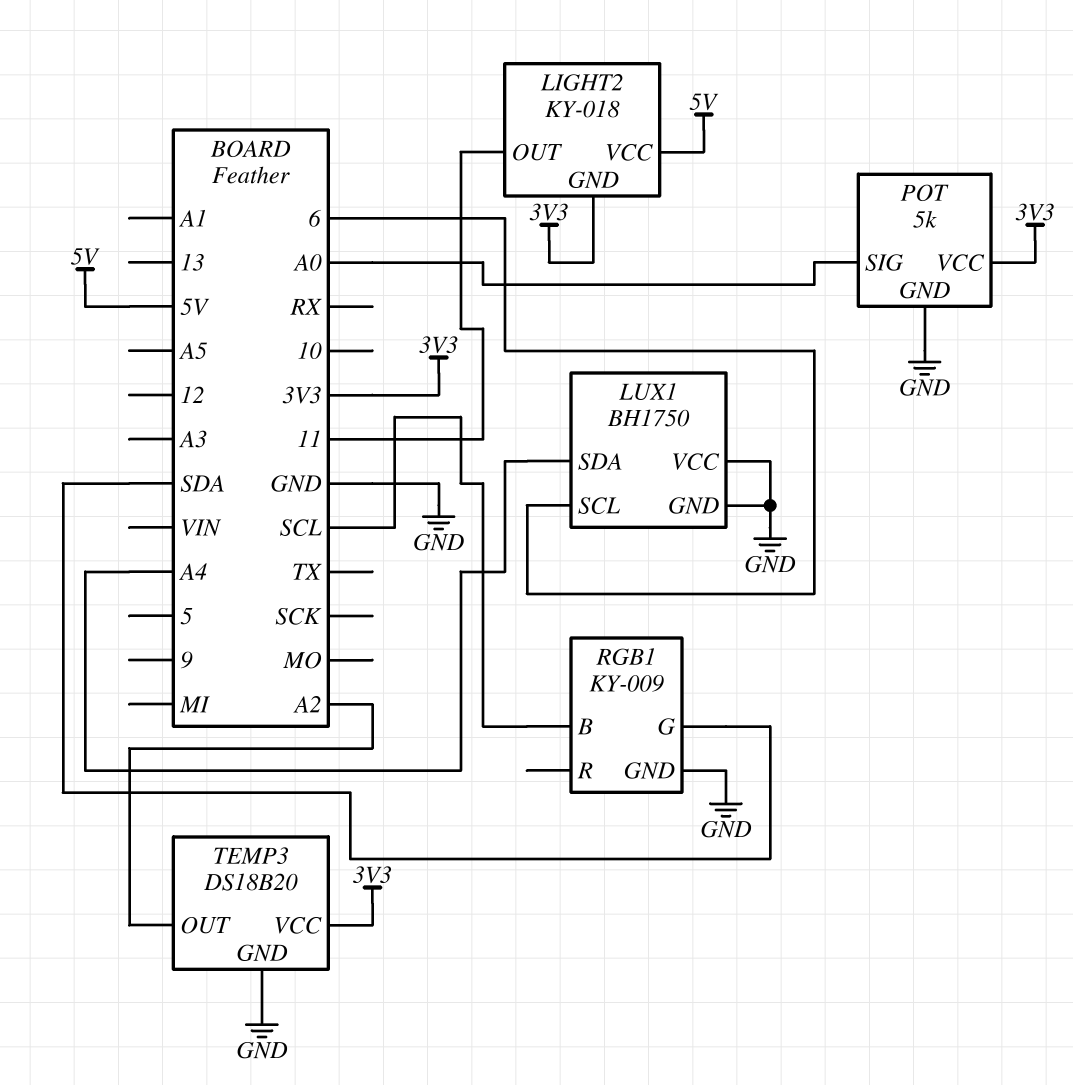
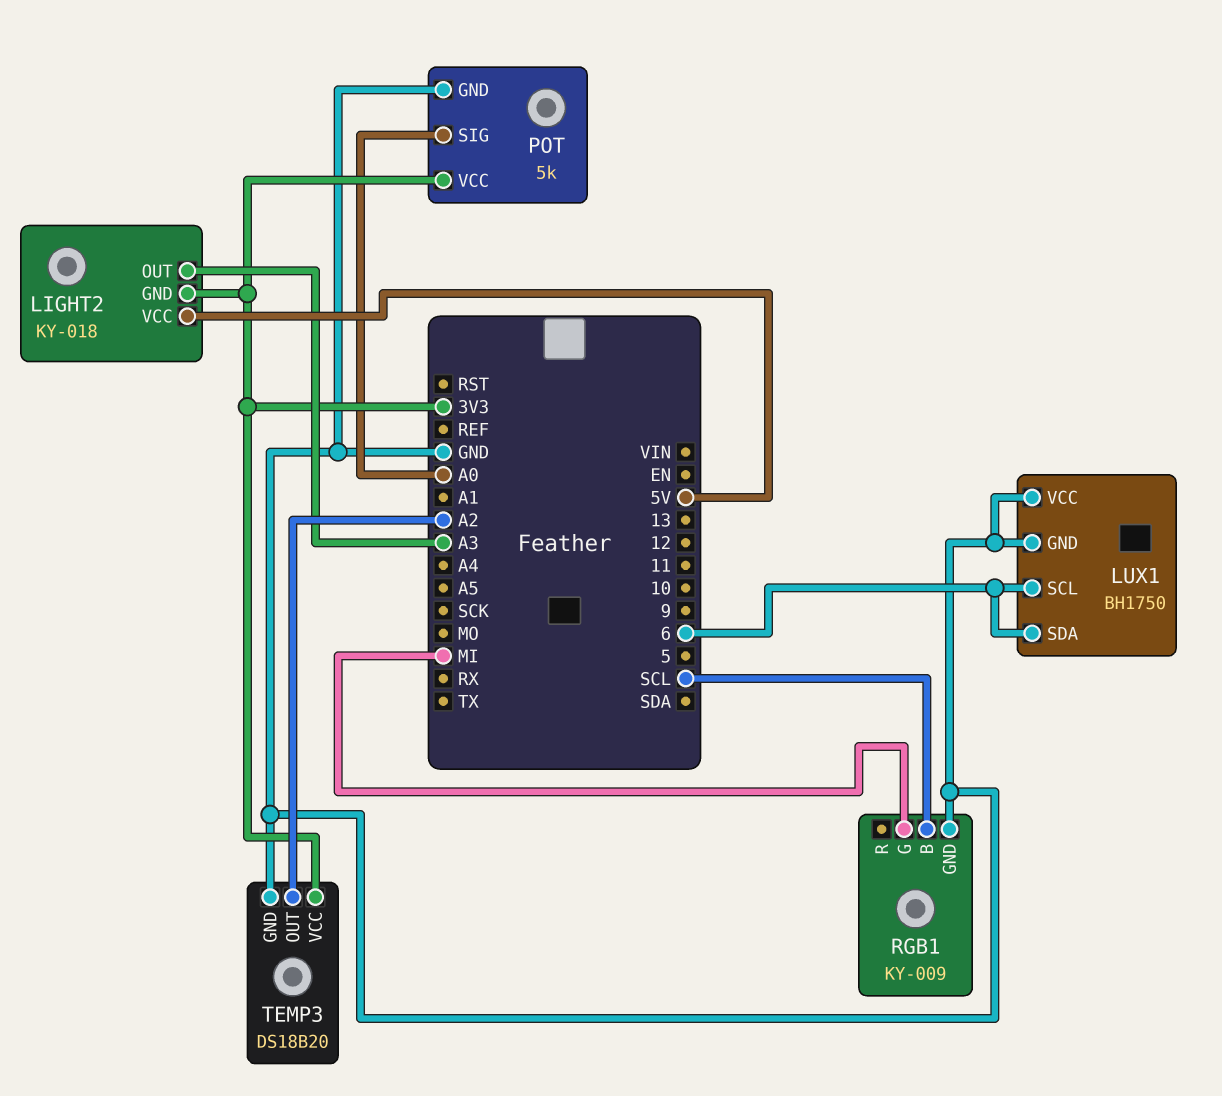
LIGHT2 pin OUT: 11 -> A3
LUX1 pin SDA: A4 -> 6
RGB1 pin G: SDA -> MI

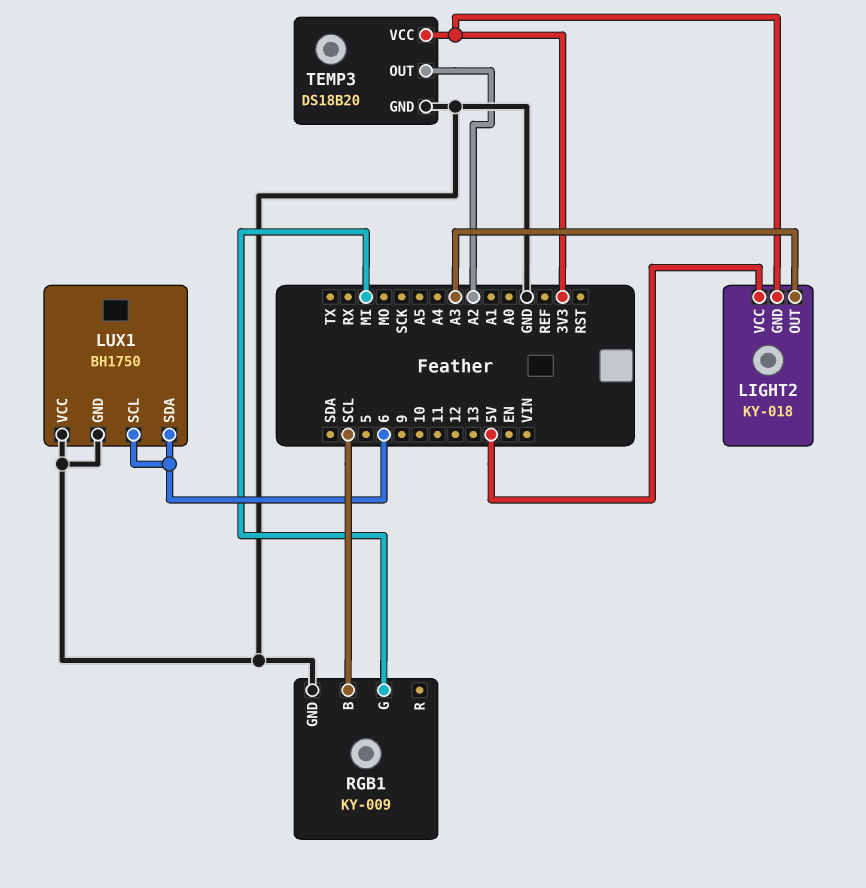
POT: 5k -> none
POT pin GND: GND -> none
POT pin SIG: A0 -> none
POT pin VCC: 3V3 -> none

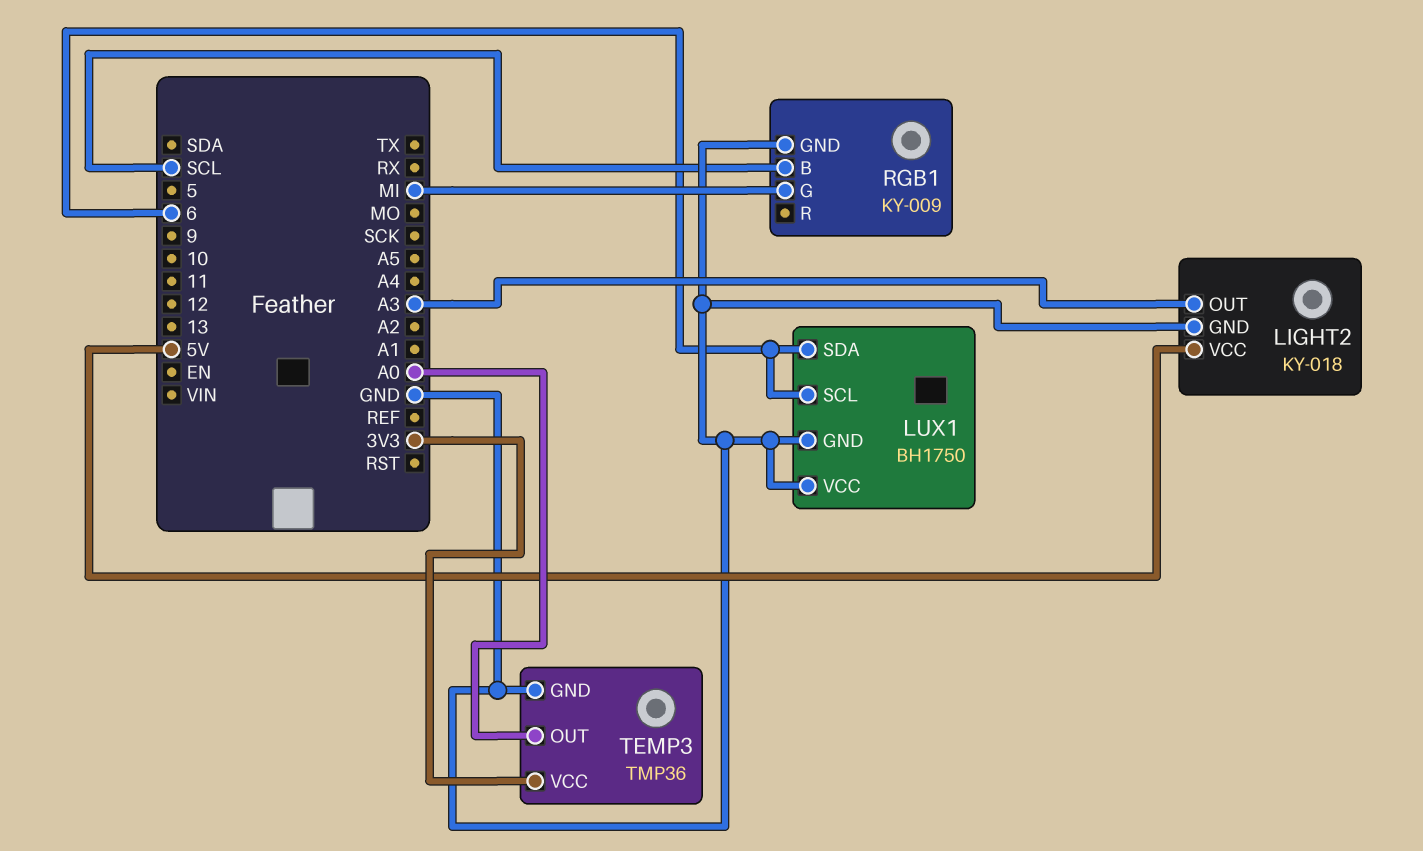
LIGHT2 pin GND: 3V3 -> GND
TEMP3: DS18B20 -> TMP36
TEMP3 pin OUT: A2 -> A0

